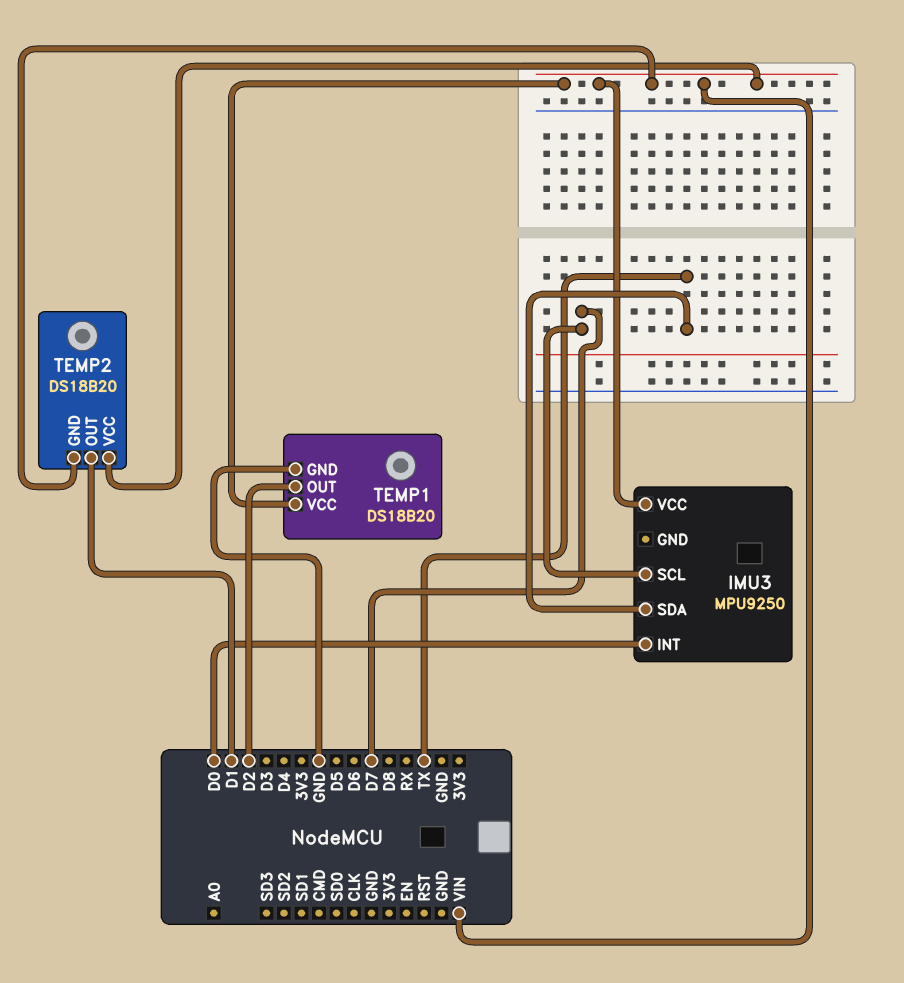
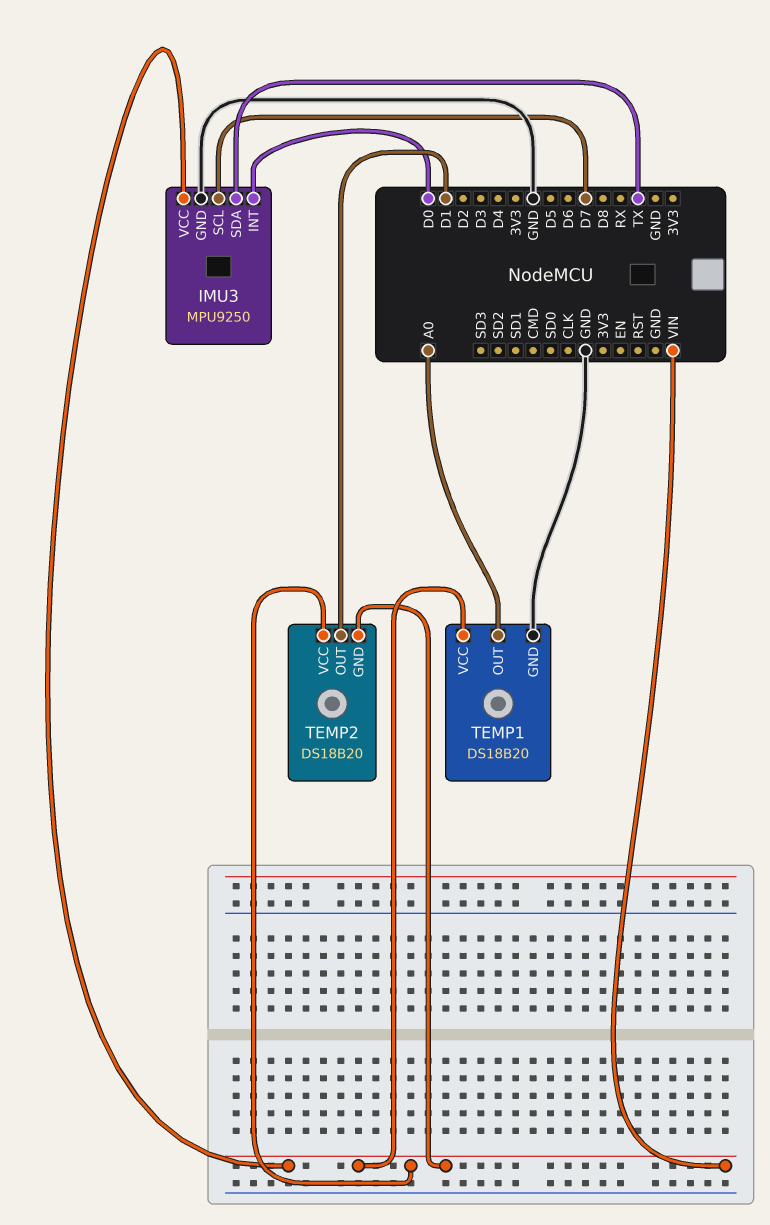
IMU3 pin GND: none -> GND
TEMP1 pin OUT: D2 -> A0

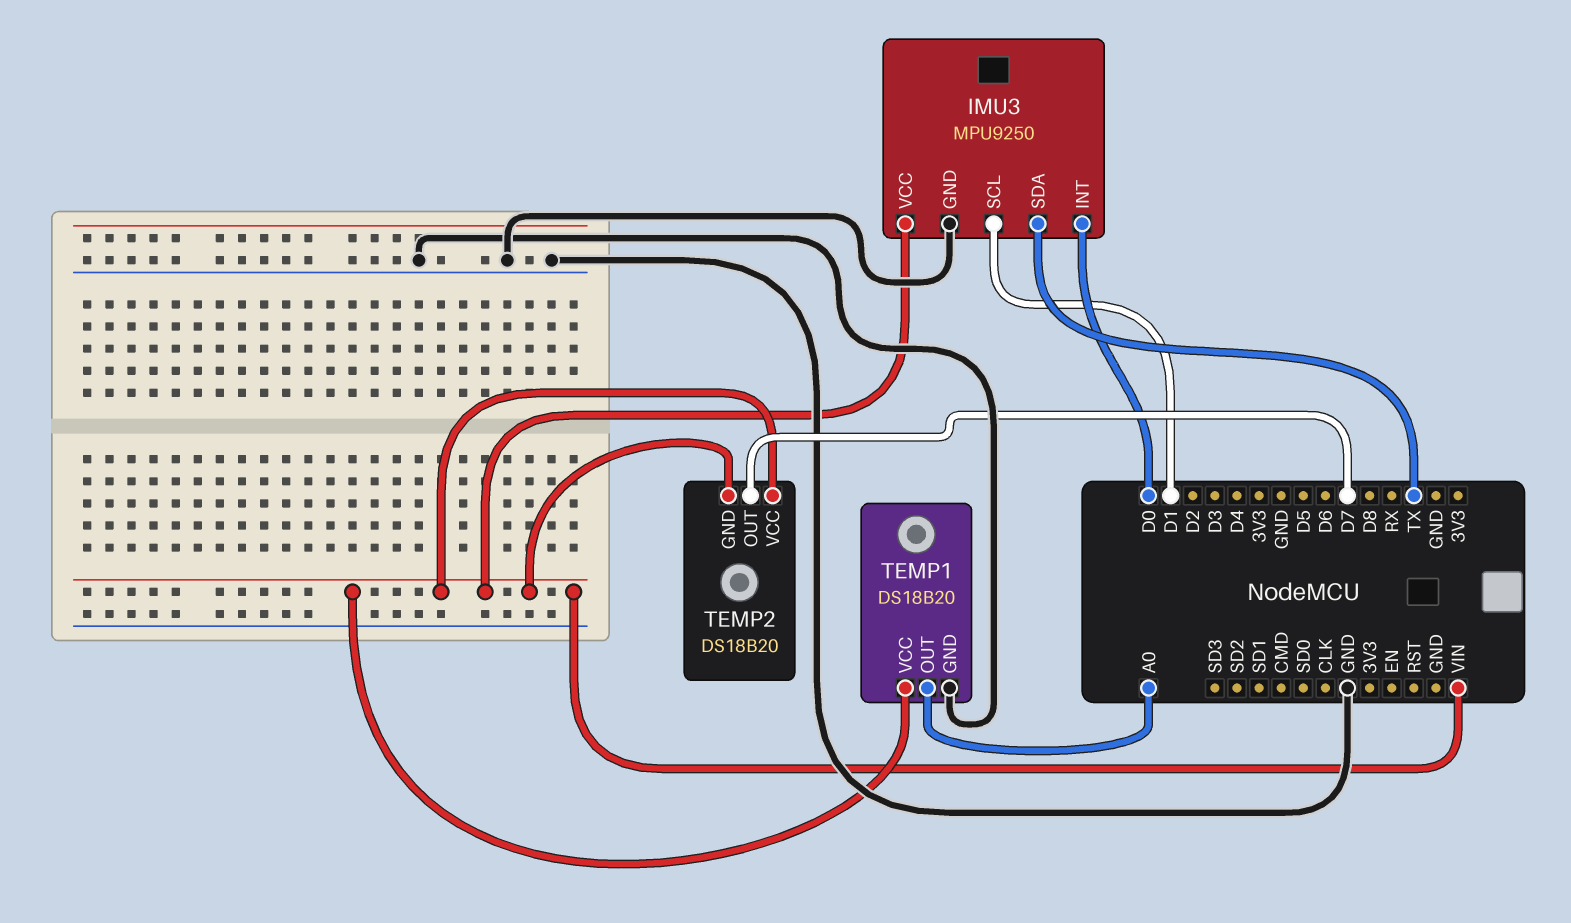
IMU3 pin SCL: D7 -> D1
TEMP2 pin OUT: D1 -> D7

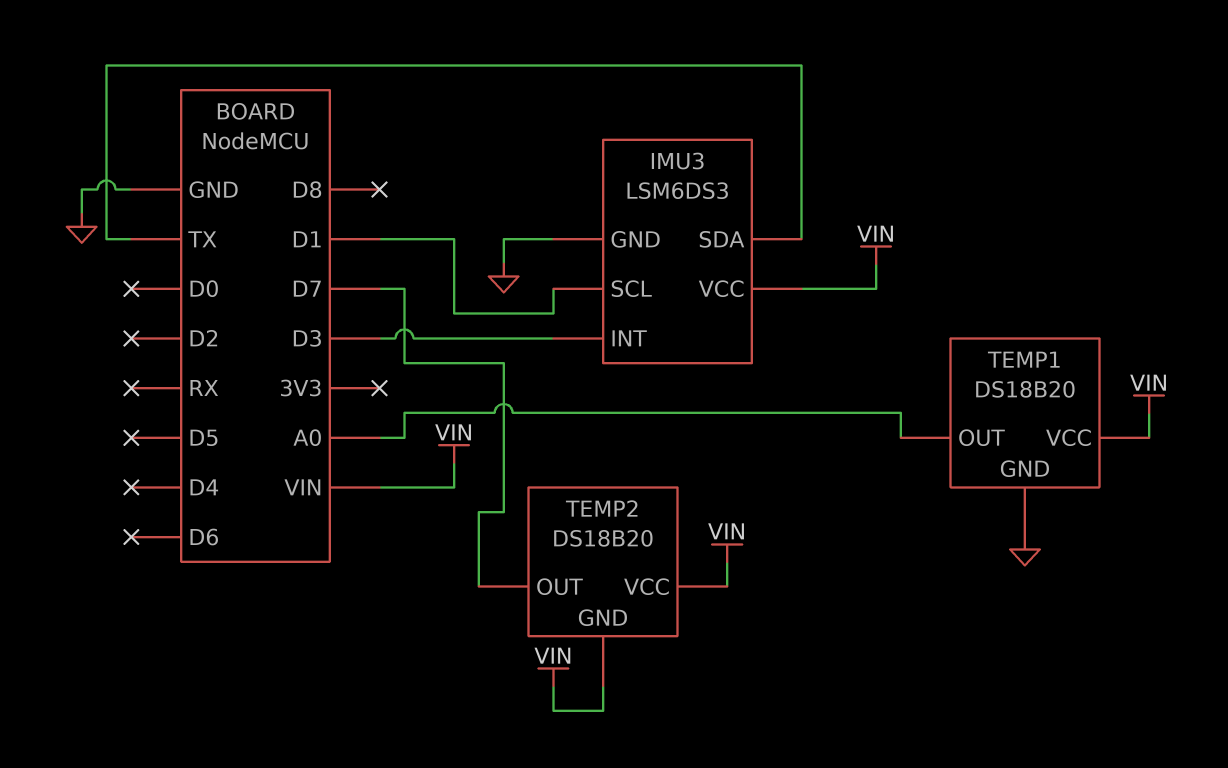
IMU3: MPU9250 -> LSM6DS3
IMU3 pin INT: D0 -> D3

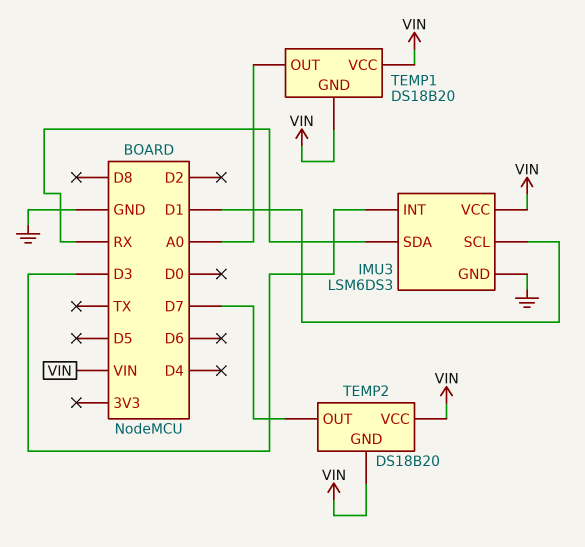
IMU3 pin SDA: TX -> RX
TEMP1 pin GND: GND -> VIN

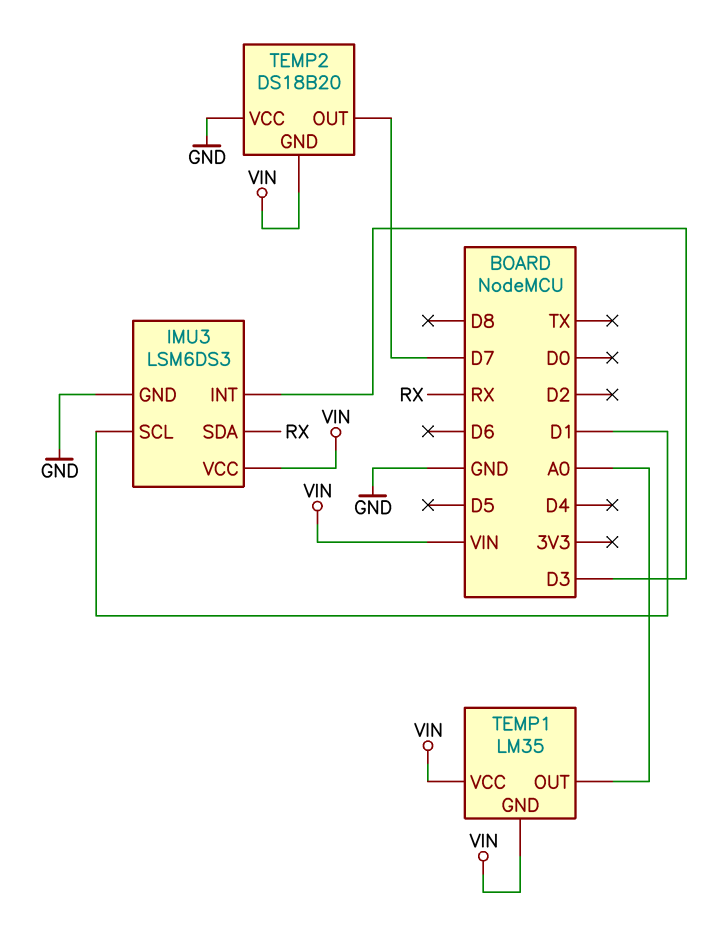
TEMP1: DS18B20 -> LM35
TEMP2 pin VCC: VIN -> GND

